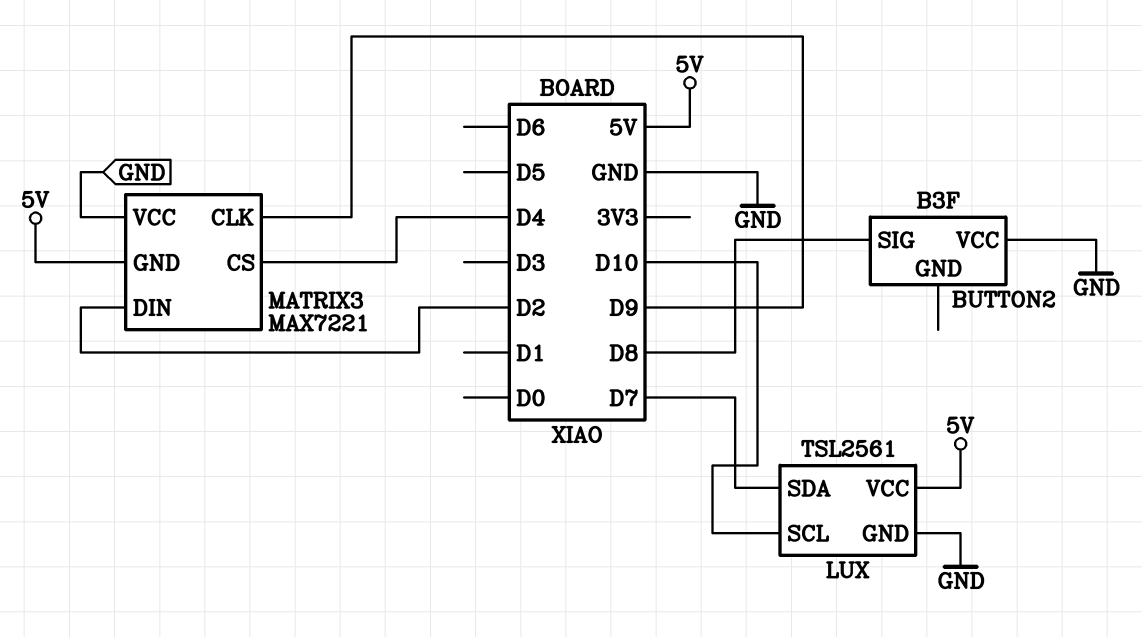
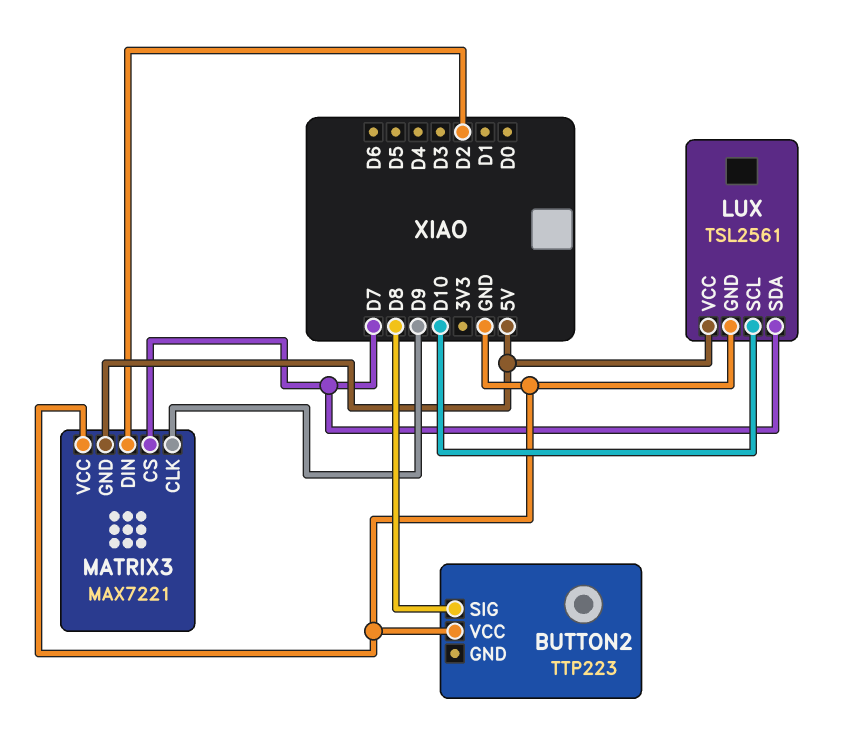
BUTTON2: B3F -> TTP223
MATRIX3 pin CS: D4 -> D7

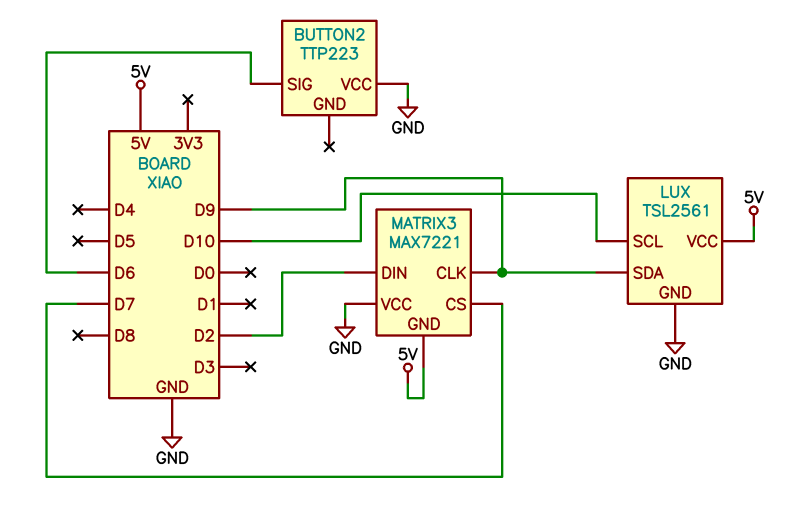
BUTTON2 pin SIG: D8 -> D6
LUX pin SDA: D7 -> D9

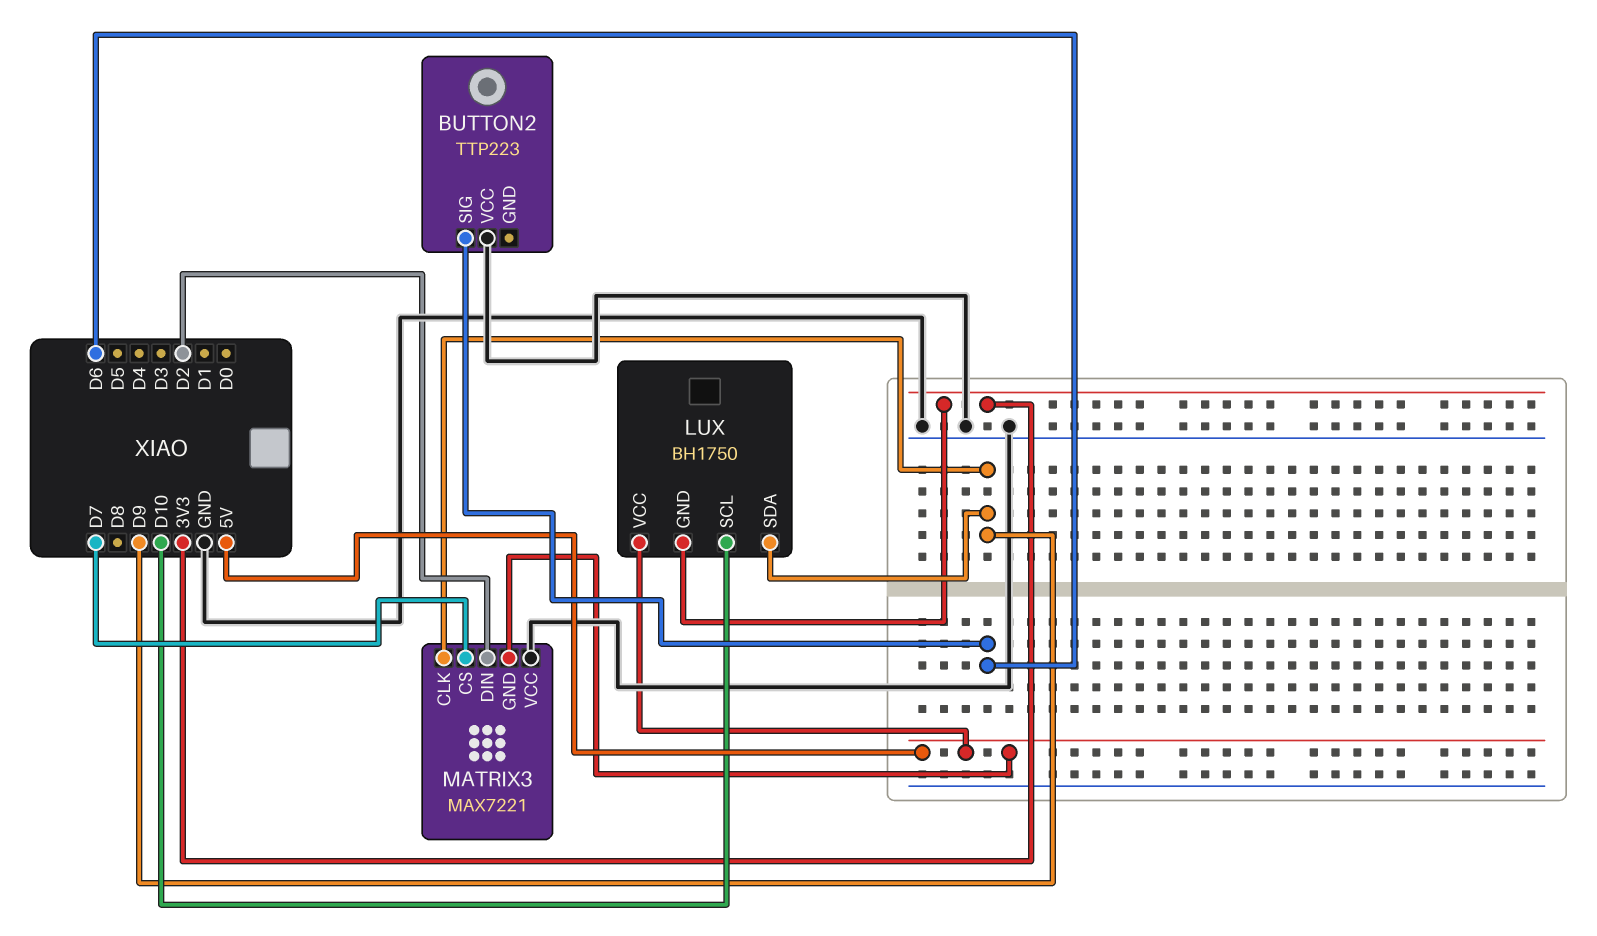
LUX: TSL2561 -> BH1750
LUX pin GND: GND -> 3V3

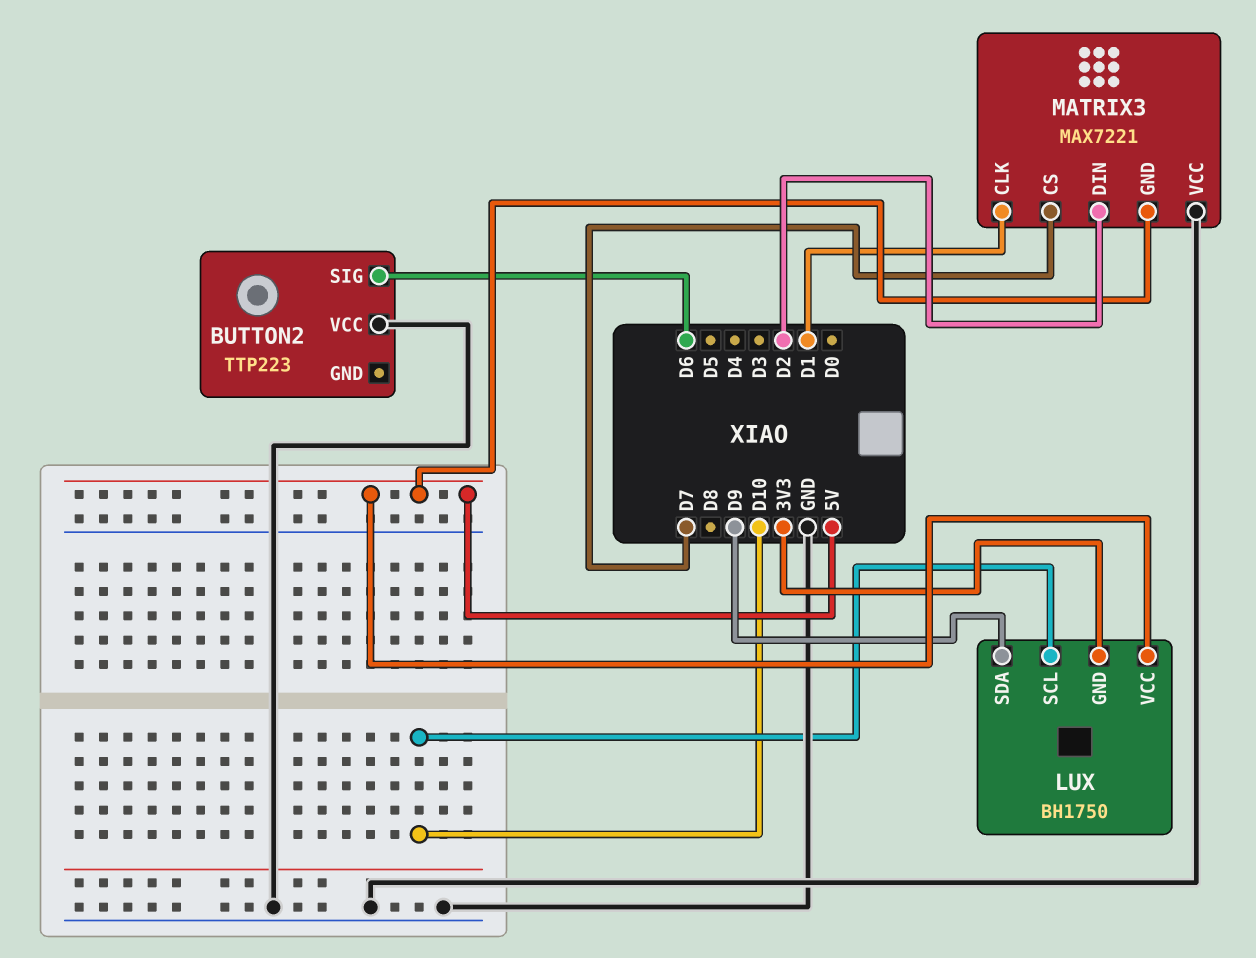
MATRIX3 pin CLK: D9 -> D1

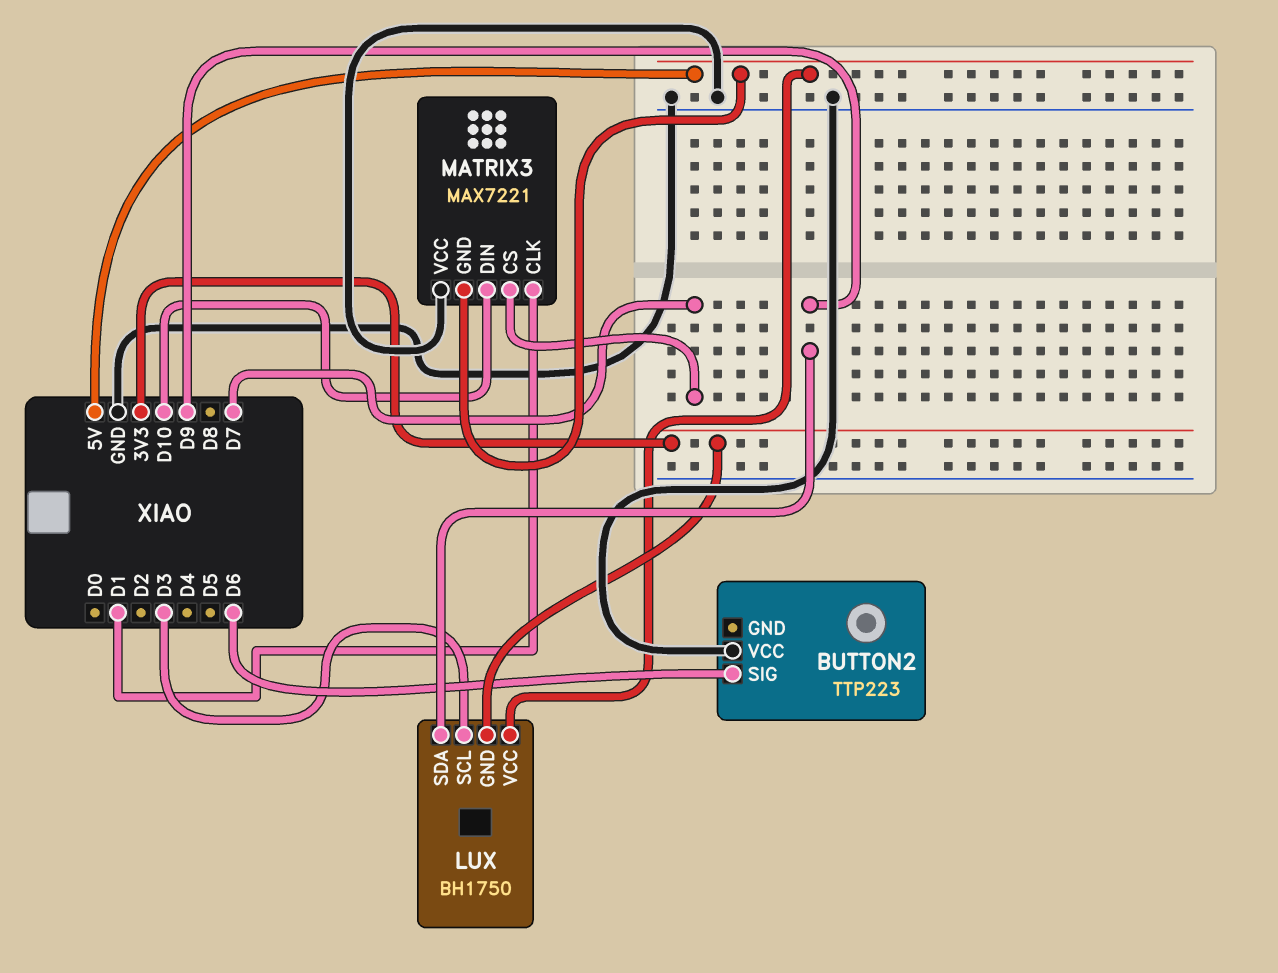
LUX pin SCL: D10 -> D3
MATRIX3 pin DIN: D2 -> D10

